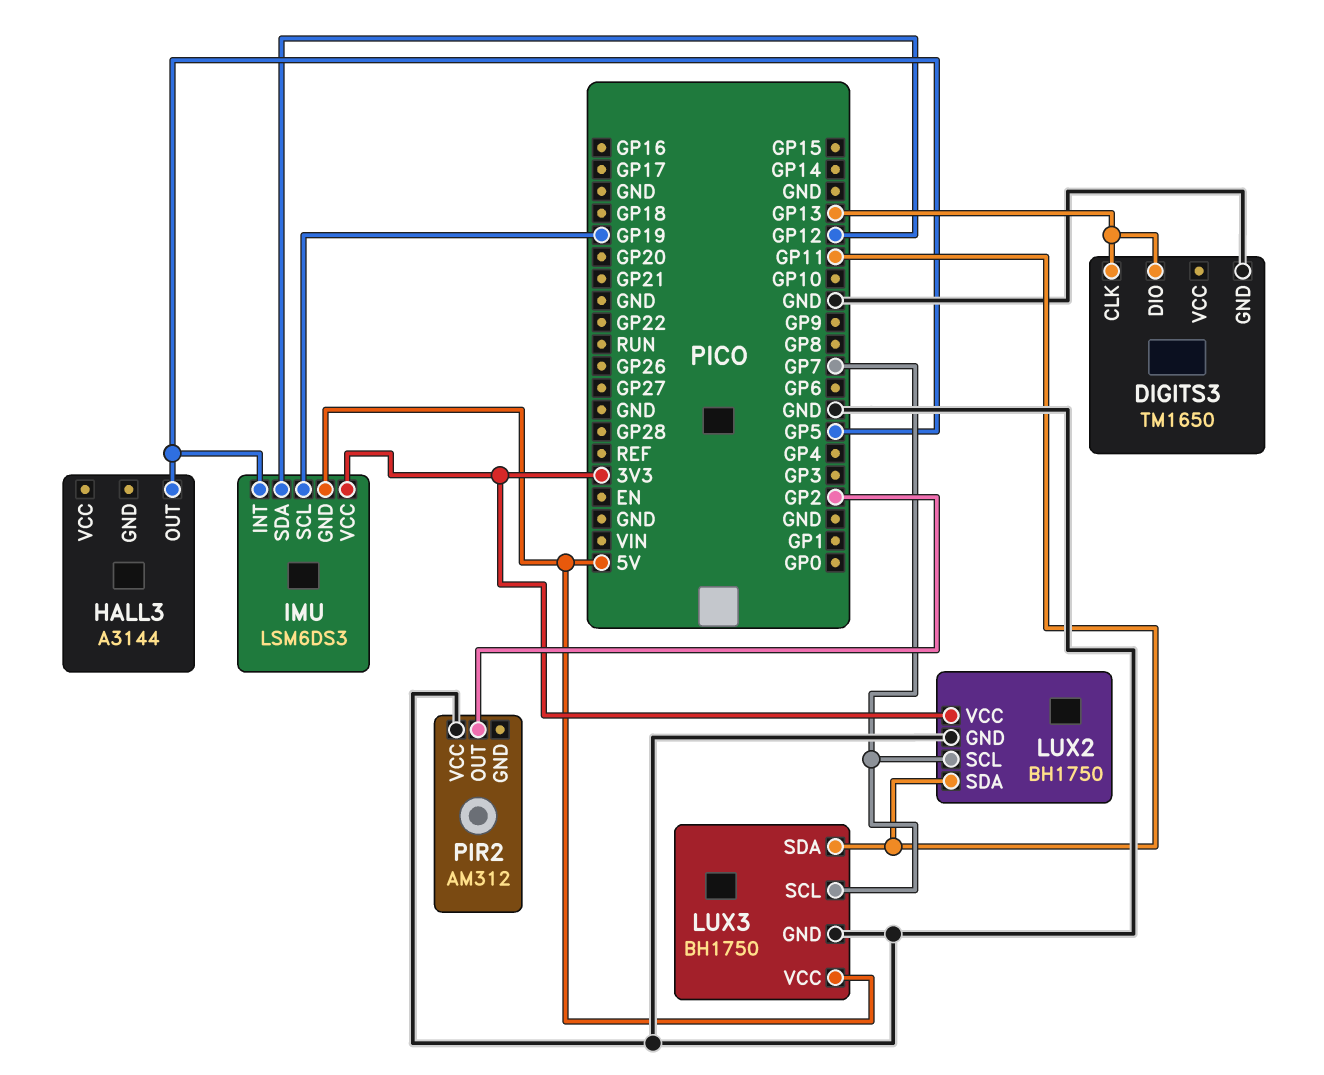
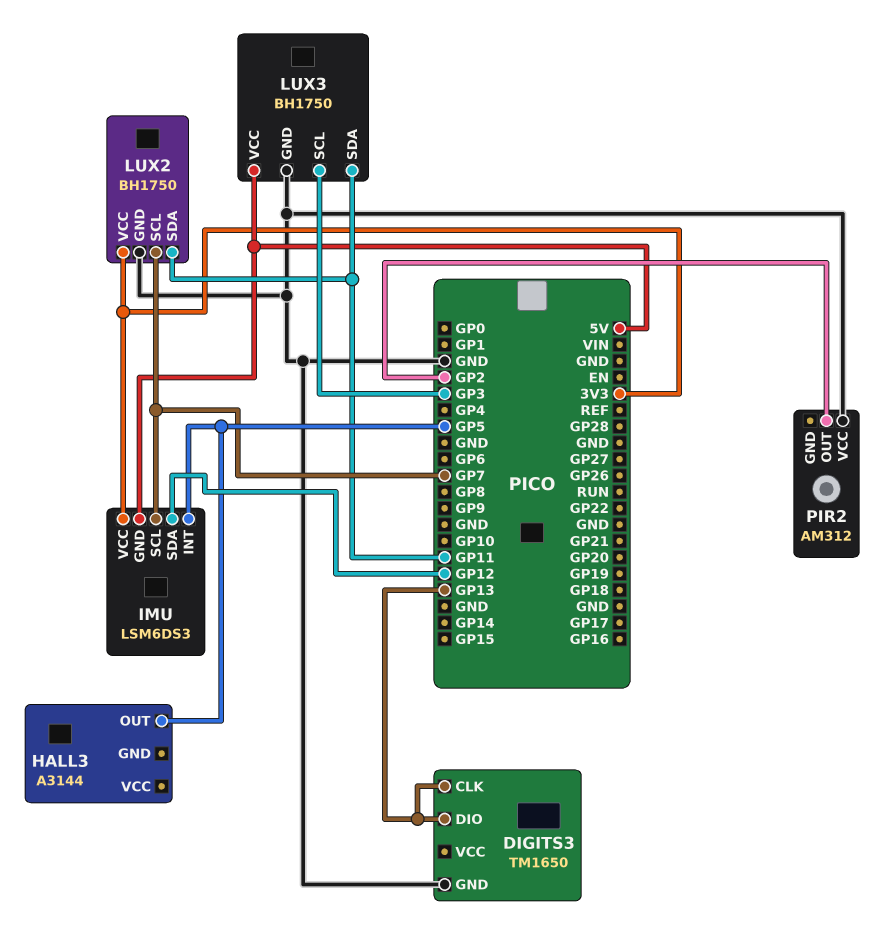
IMU pin SCL: GP19 -> GP7
LUX3 pin SCL: GP7 -> GP3

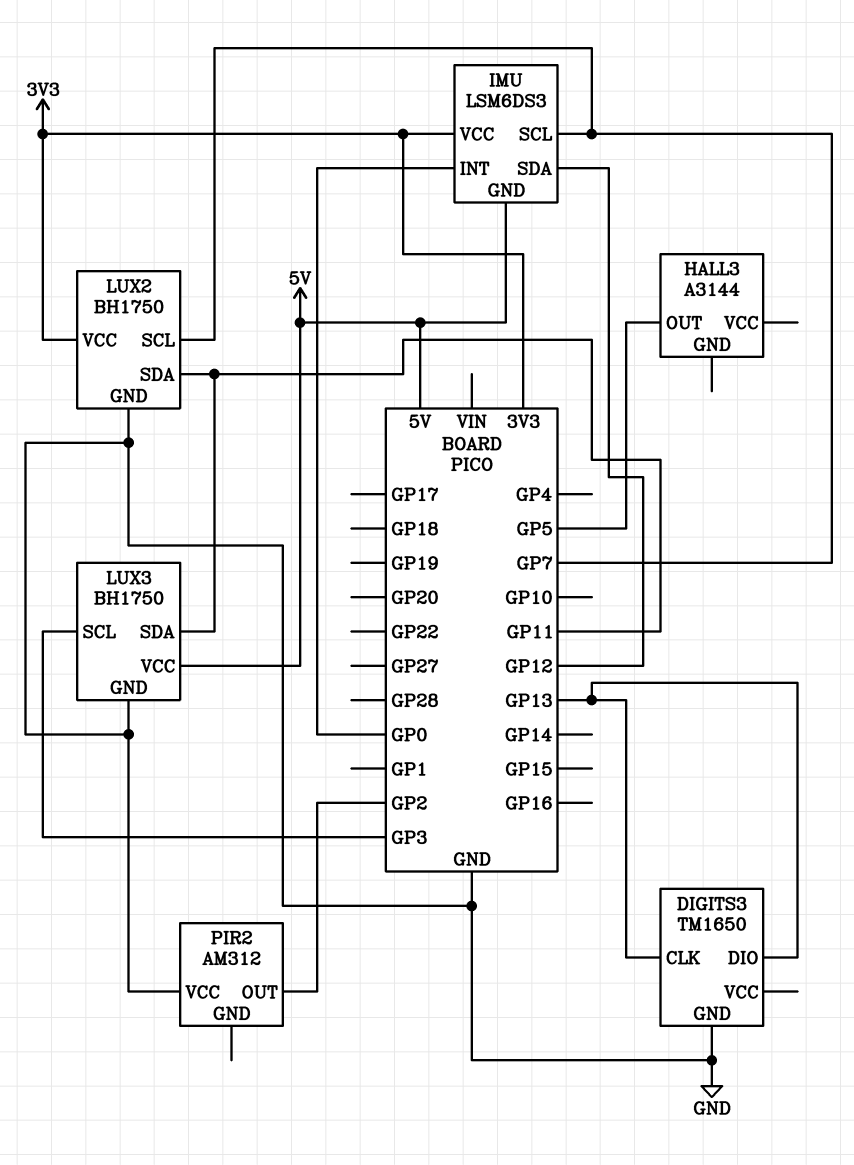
IMU pin INT: GP5 -> GP0

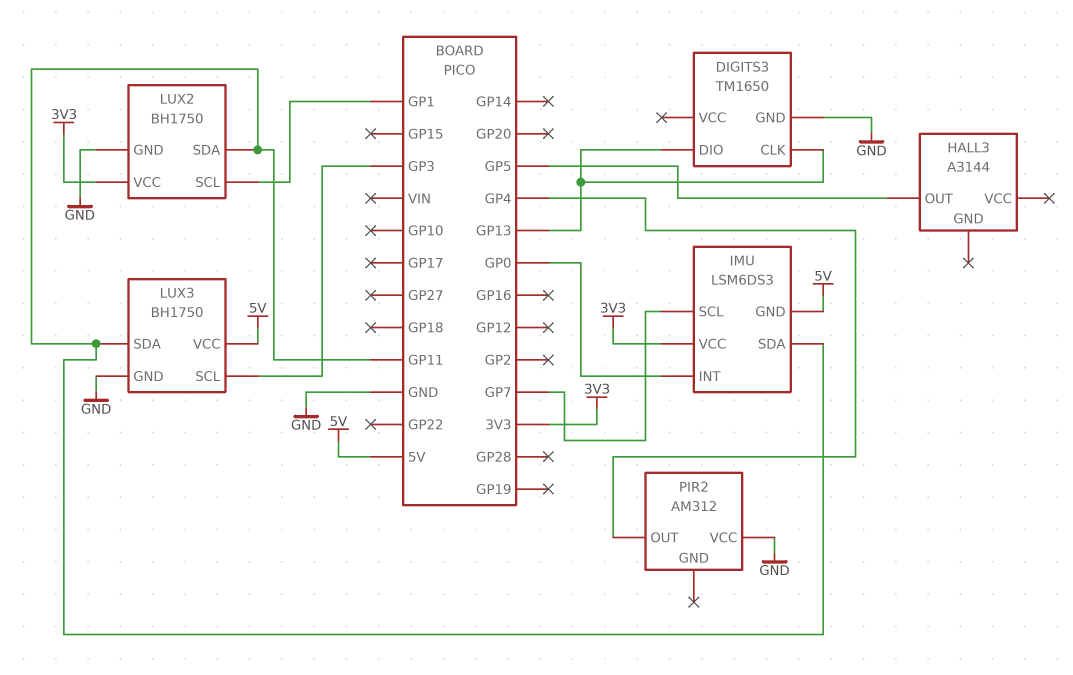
IMU pin SDA: GP12 -> GP11
LUX2 pin SCL: GP7 -> GP1
PIR2 pin OUT: GP2 -> GP4

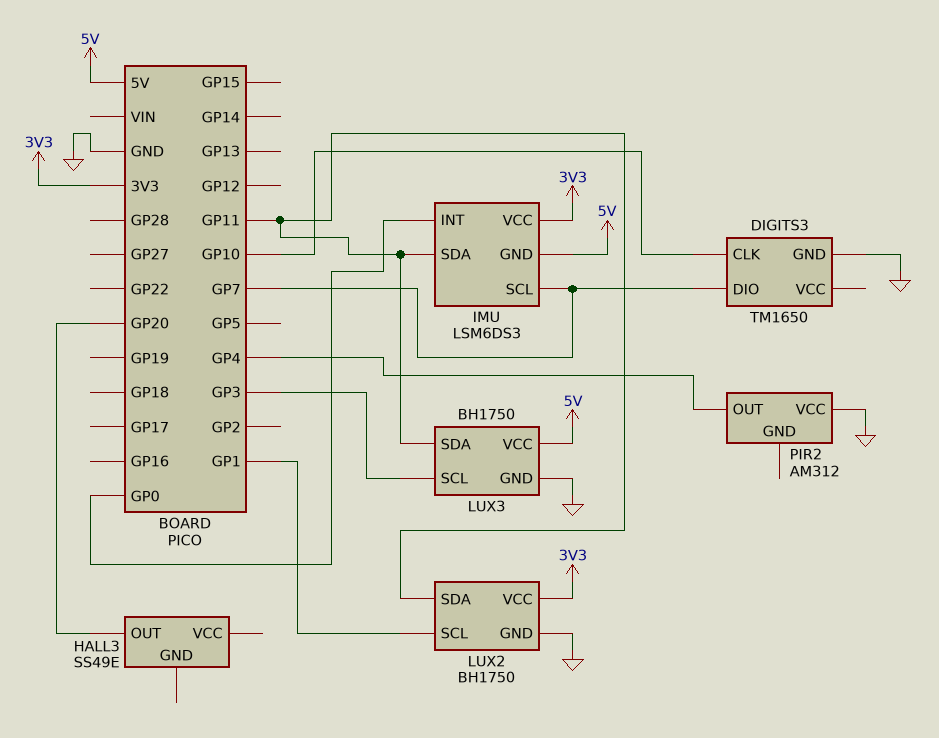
DIGITS3 pin CLK: GP13 -> GP10
DIGITS3 pin DIO: GP13 -> GP7
HALL3: A3144 -> SS49E
HALL3 pin OUT: GP5 -> GP20

